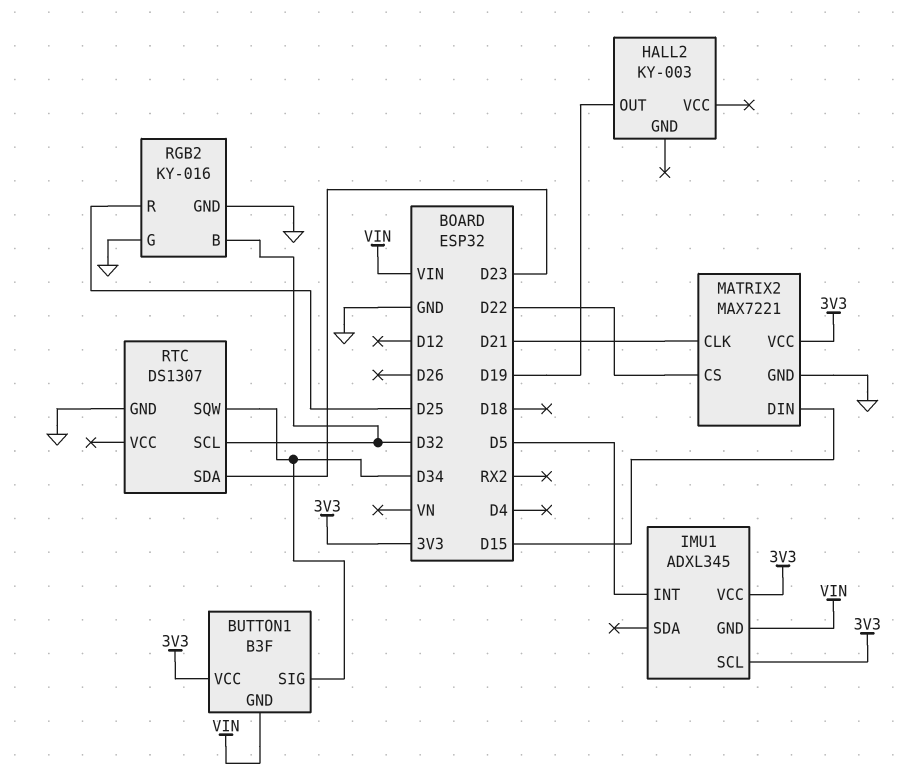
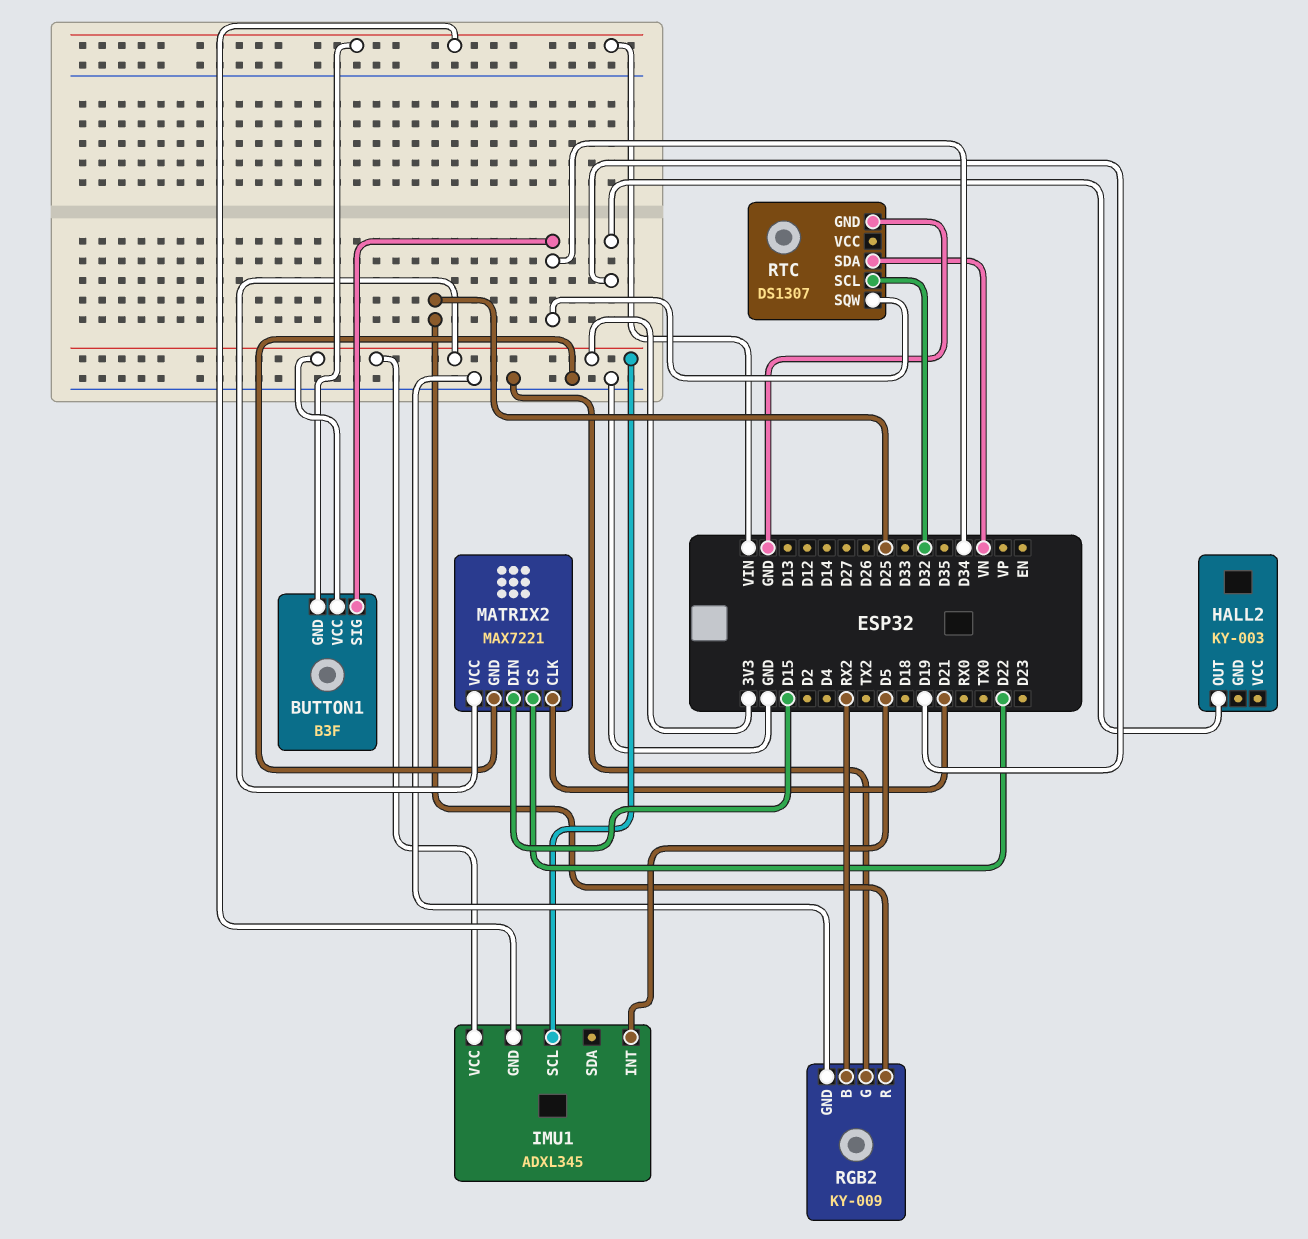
RGB2: KY-016 -> KY-009
RGB2 pin B: D32 -> RX2
RTC pin SDA: D23 -> VN

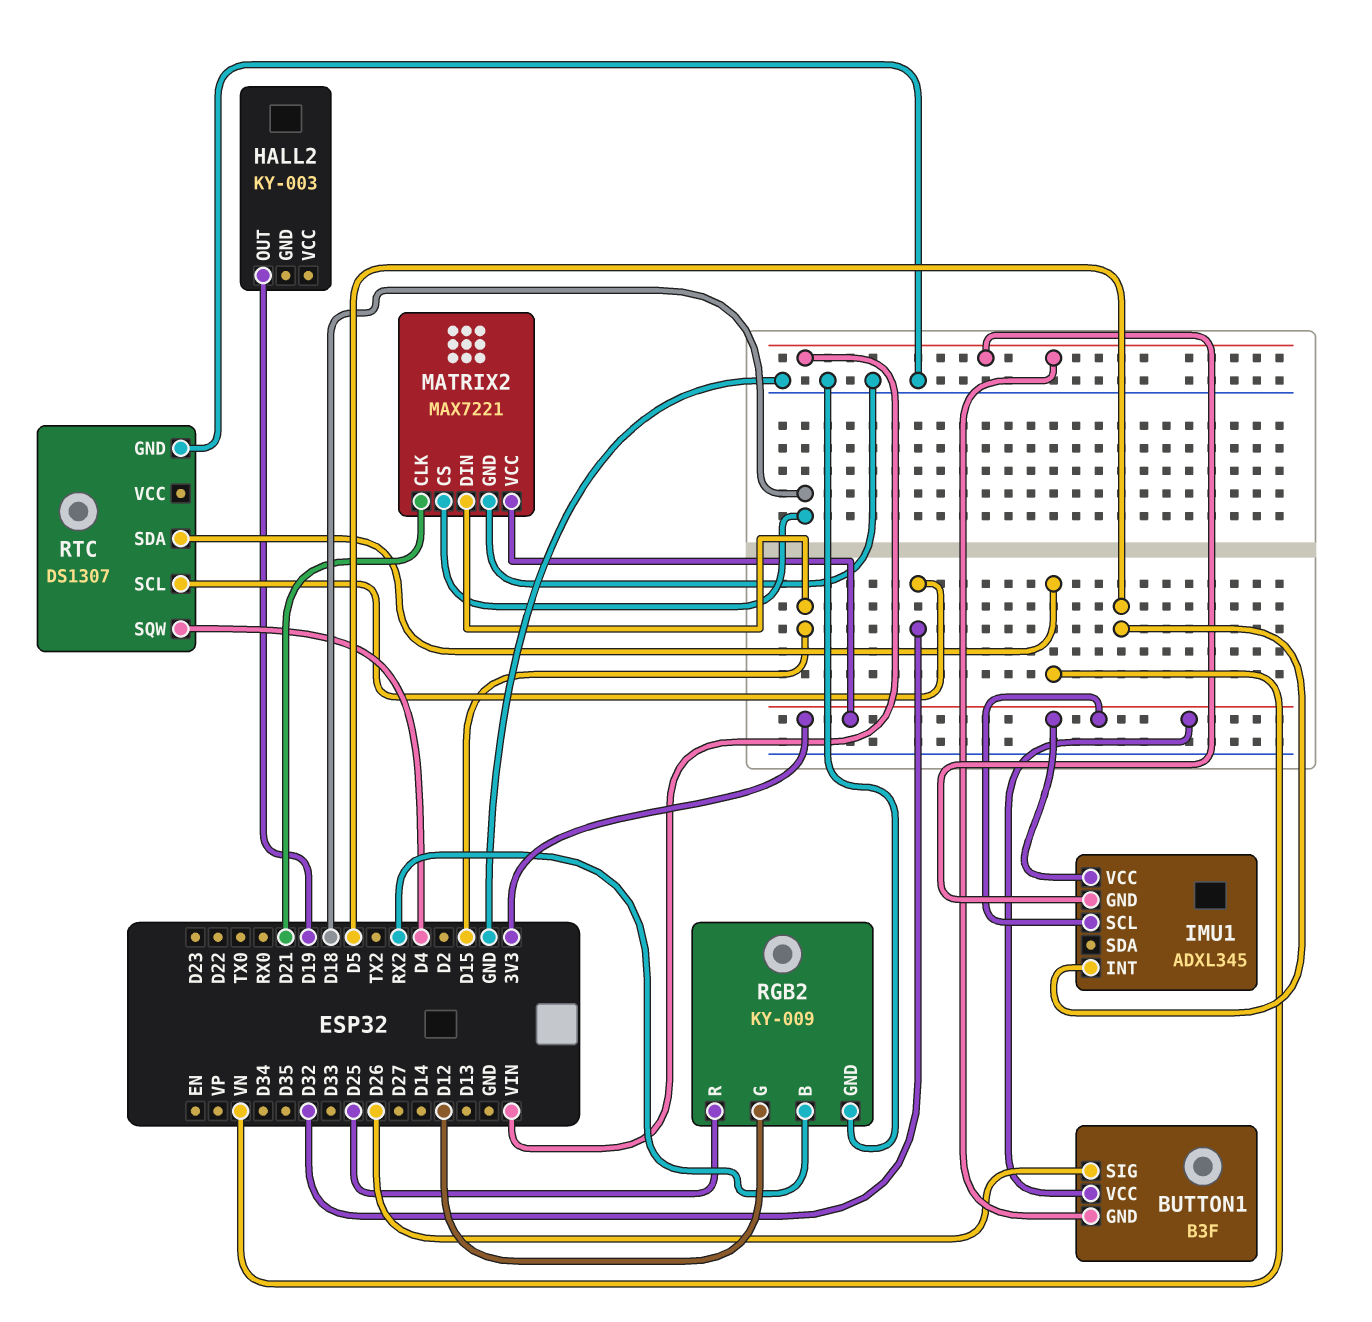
BUTTON1 pin SIG: D34 -> D26
MATRIX2 pin CS: D22 -> D18
RGB2 pin G: GND -> D12
RTC pin SQW: D34 -> D4

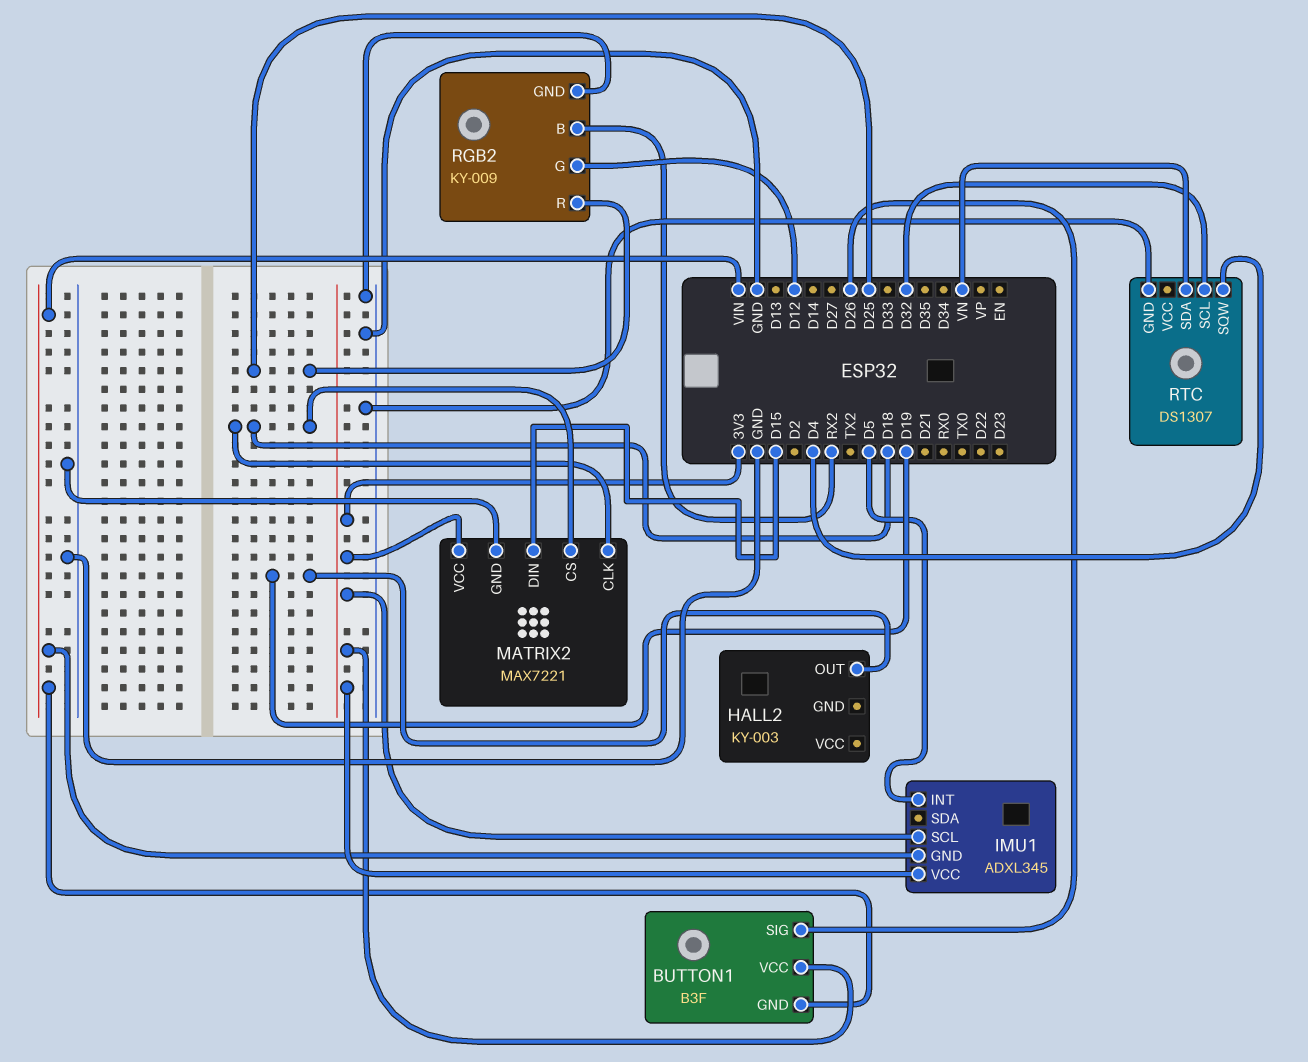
MATRIX2 pin CLK: D21 -> D18

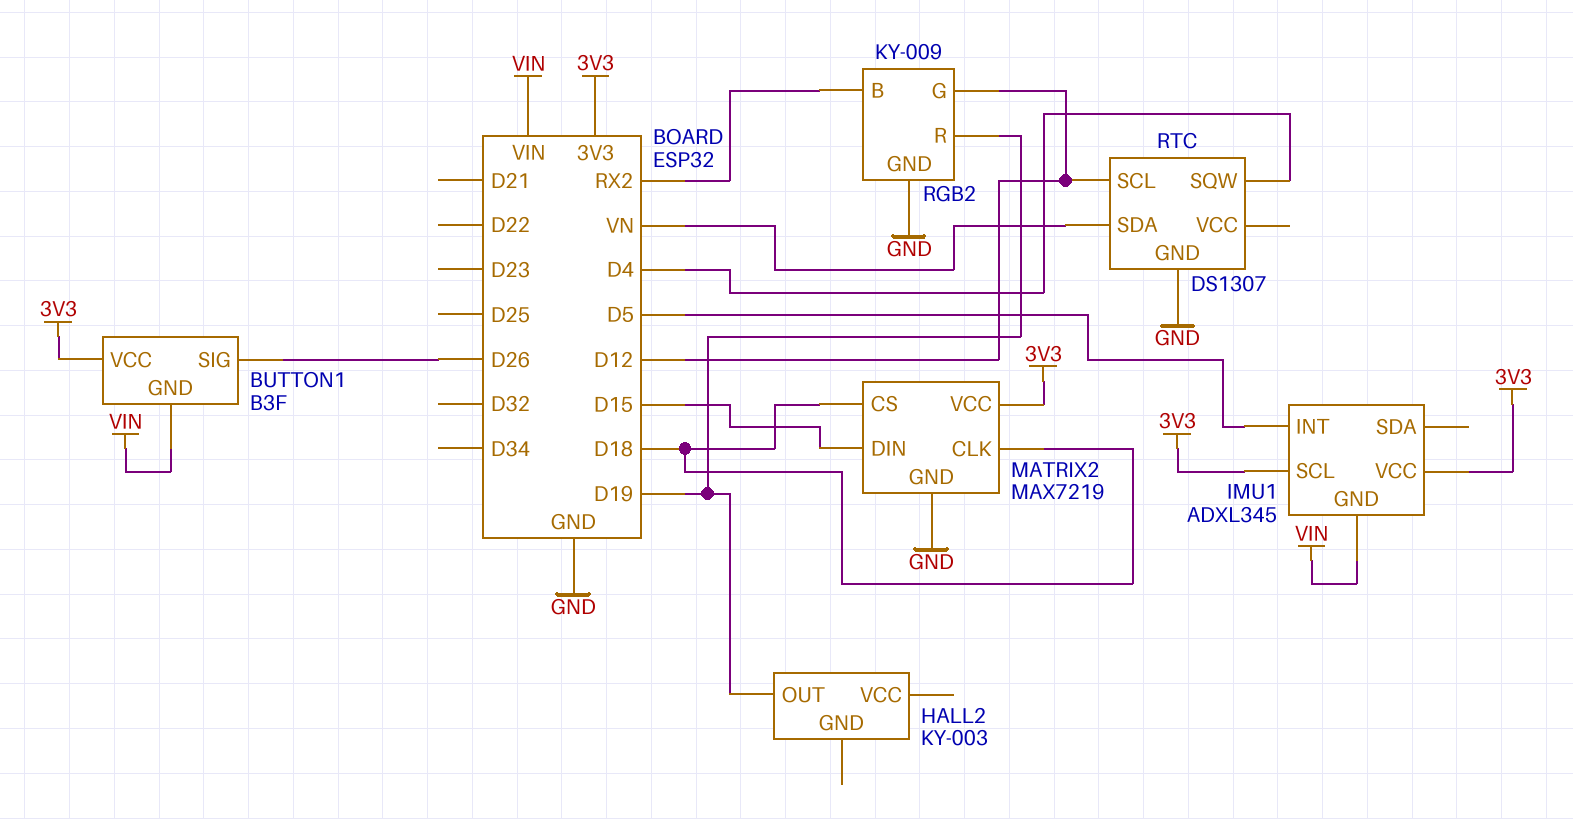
MATRIX2: MAX7221 -> MAX7219
RGB2 pin R: D25 -> D19
RTC pin SCL: D32 -> D12

